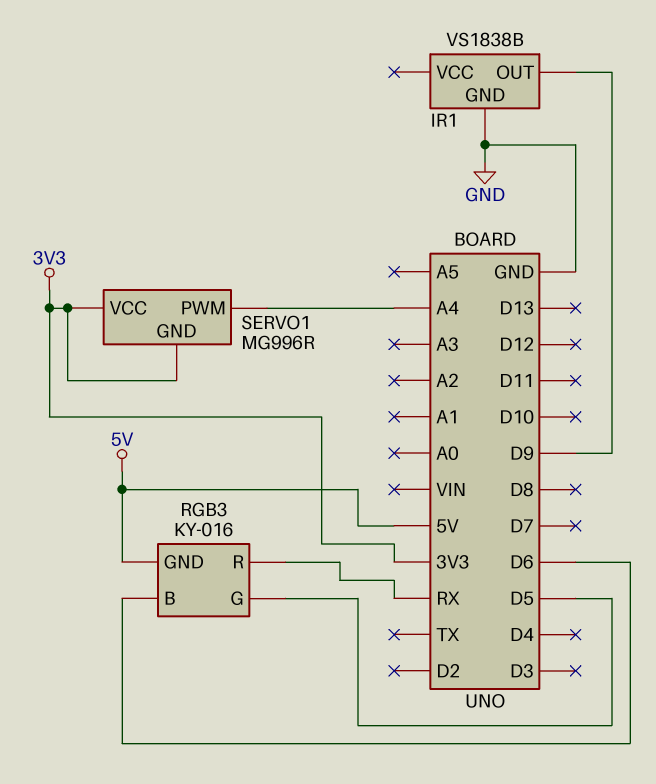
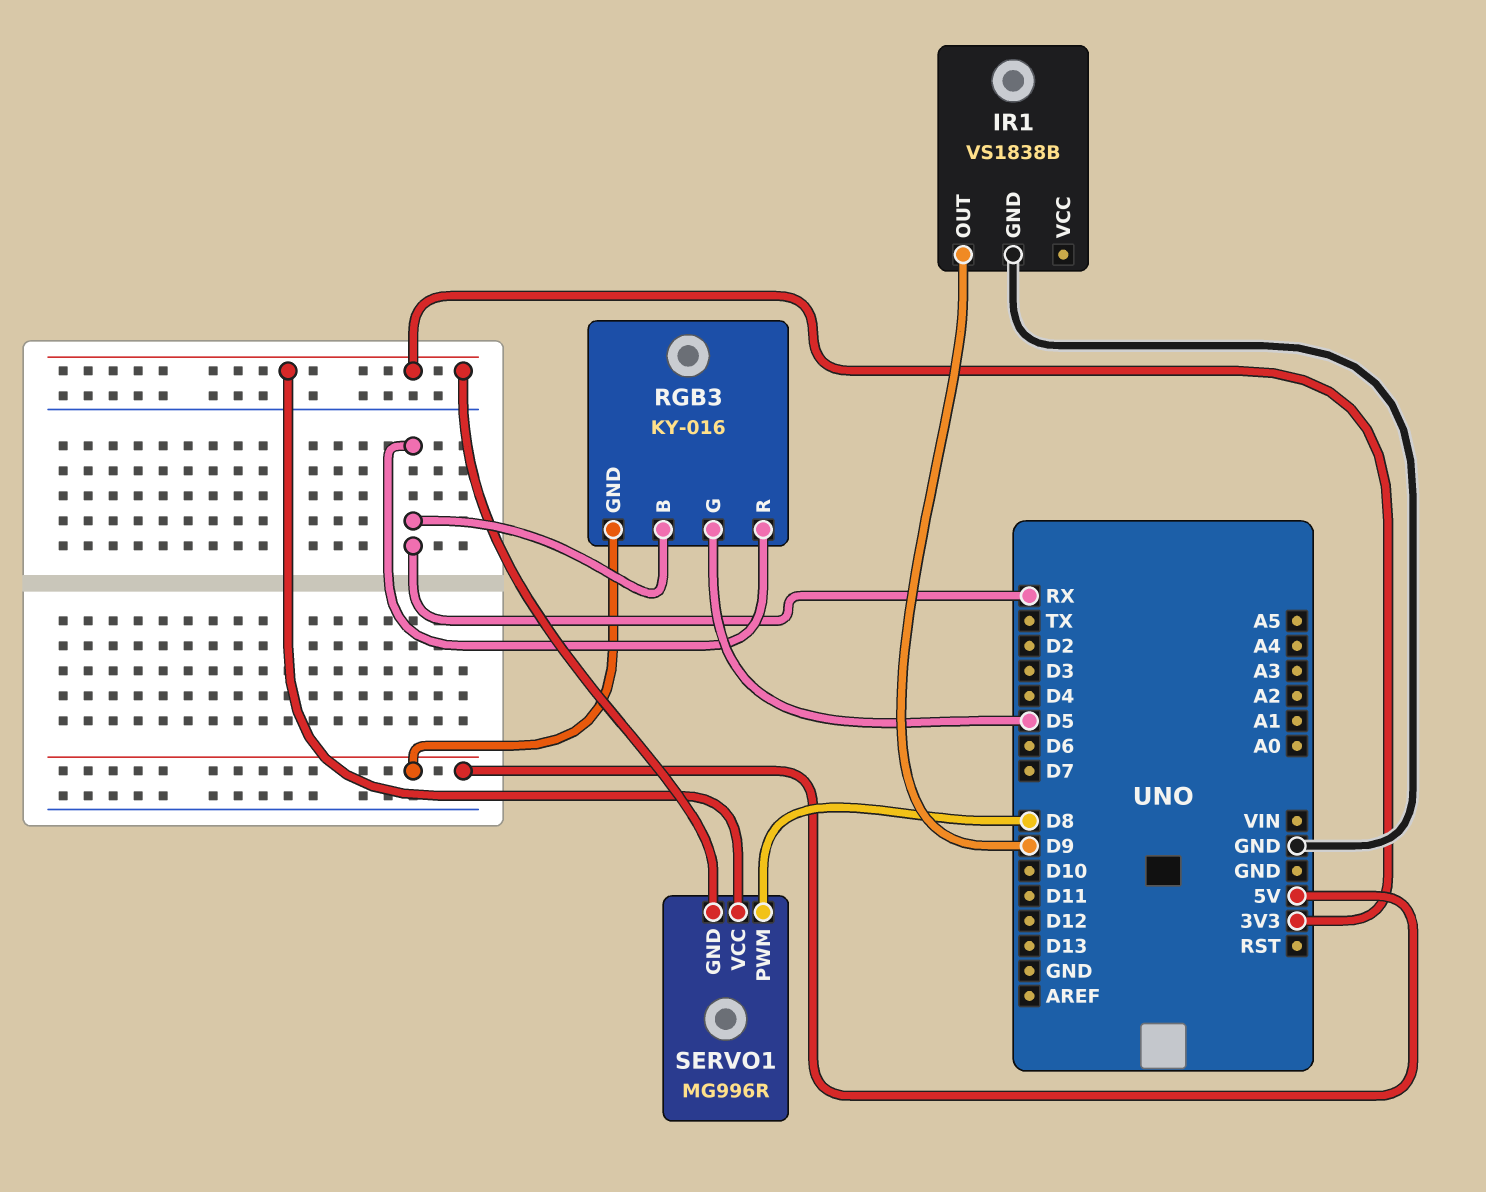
RGB3 pin B: D6 -> RX
SERVO1 pin PWM: A4 -> D8

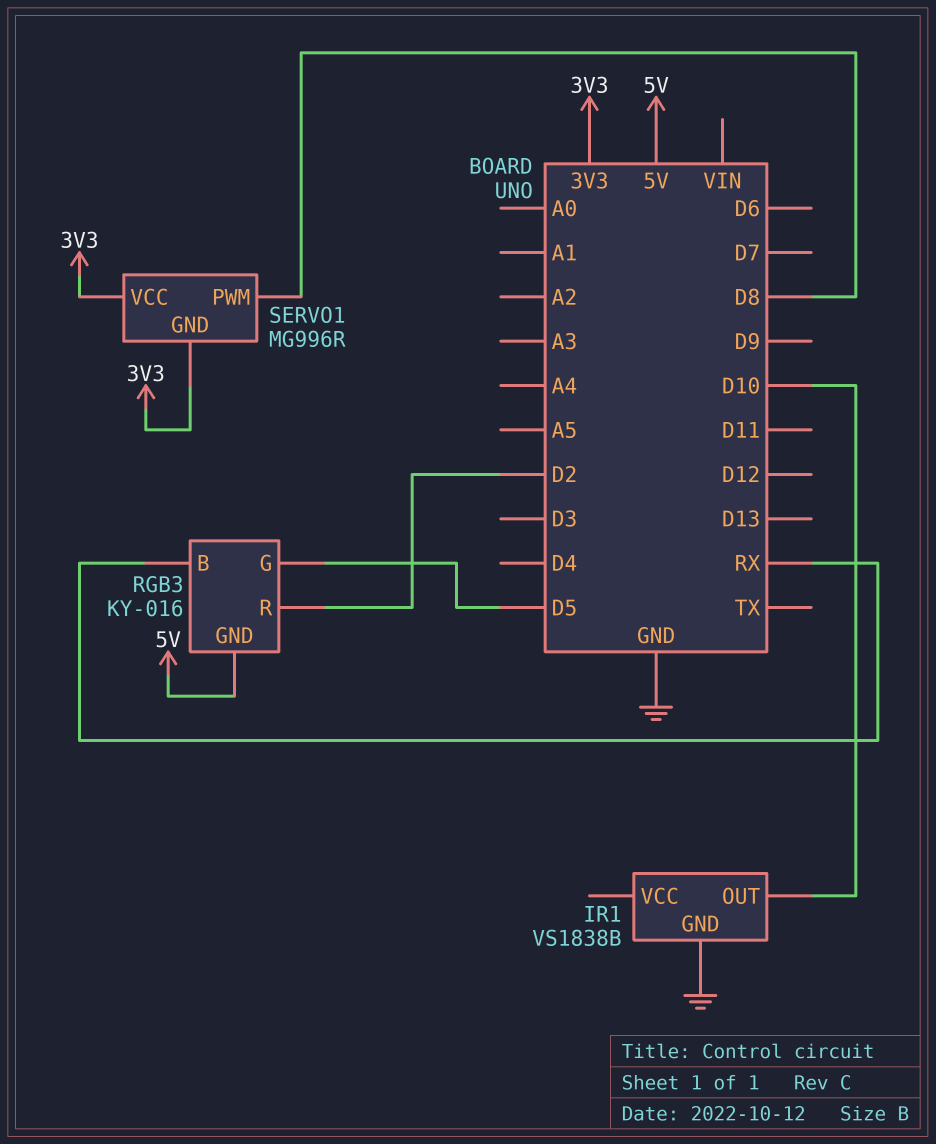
IR1 pin OUT: D9 -> D10
RGB3 pin R: RX -> D2

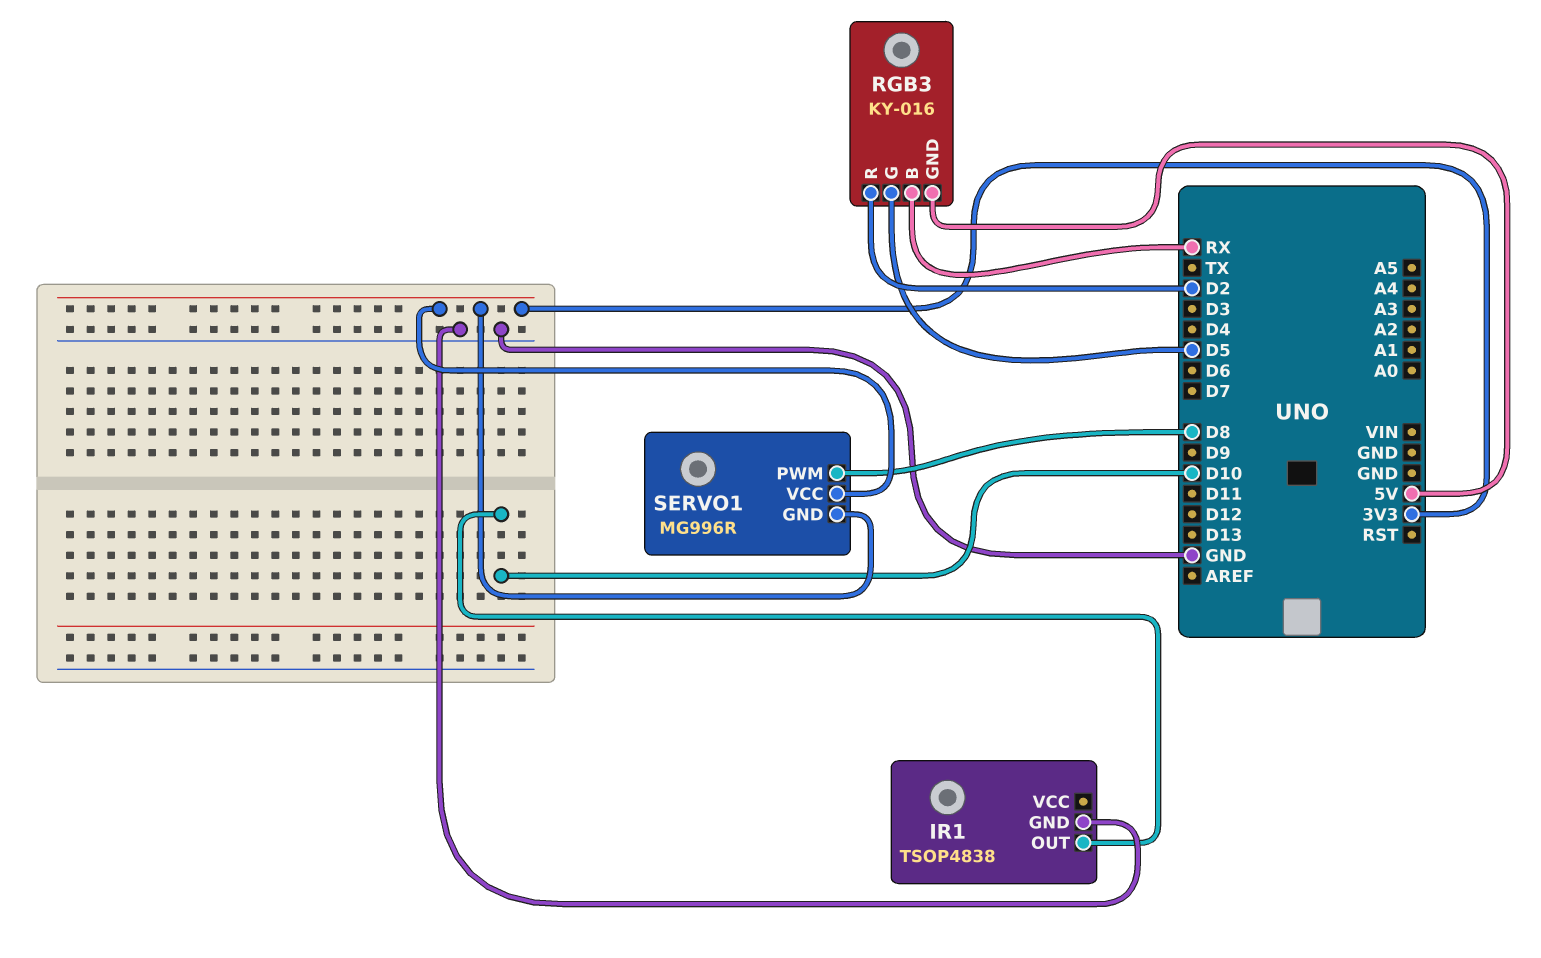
IR1: VS1838B -> TSOP4838

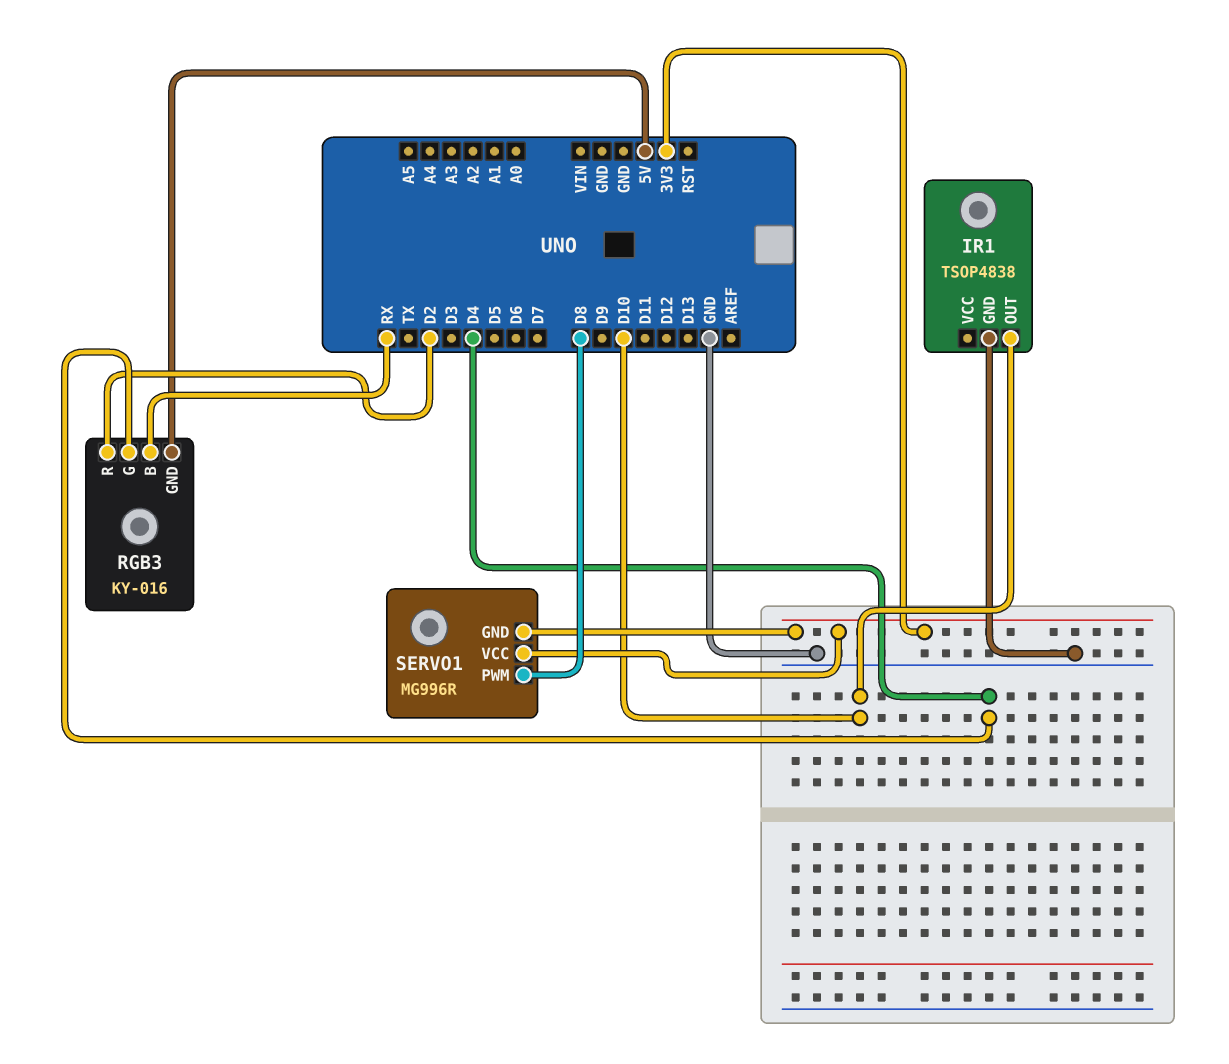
RGB3 pin G: D5 -> D4

